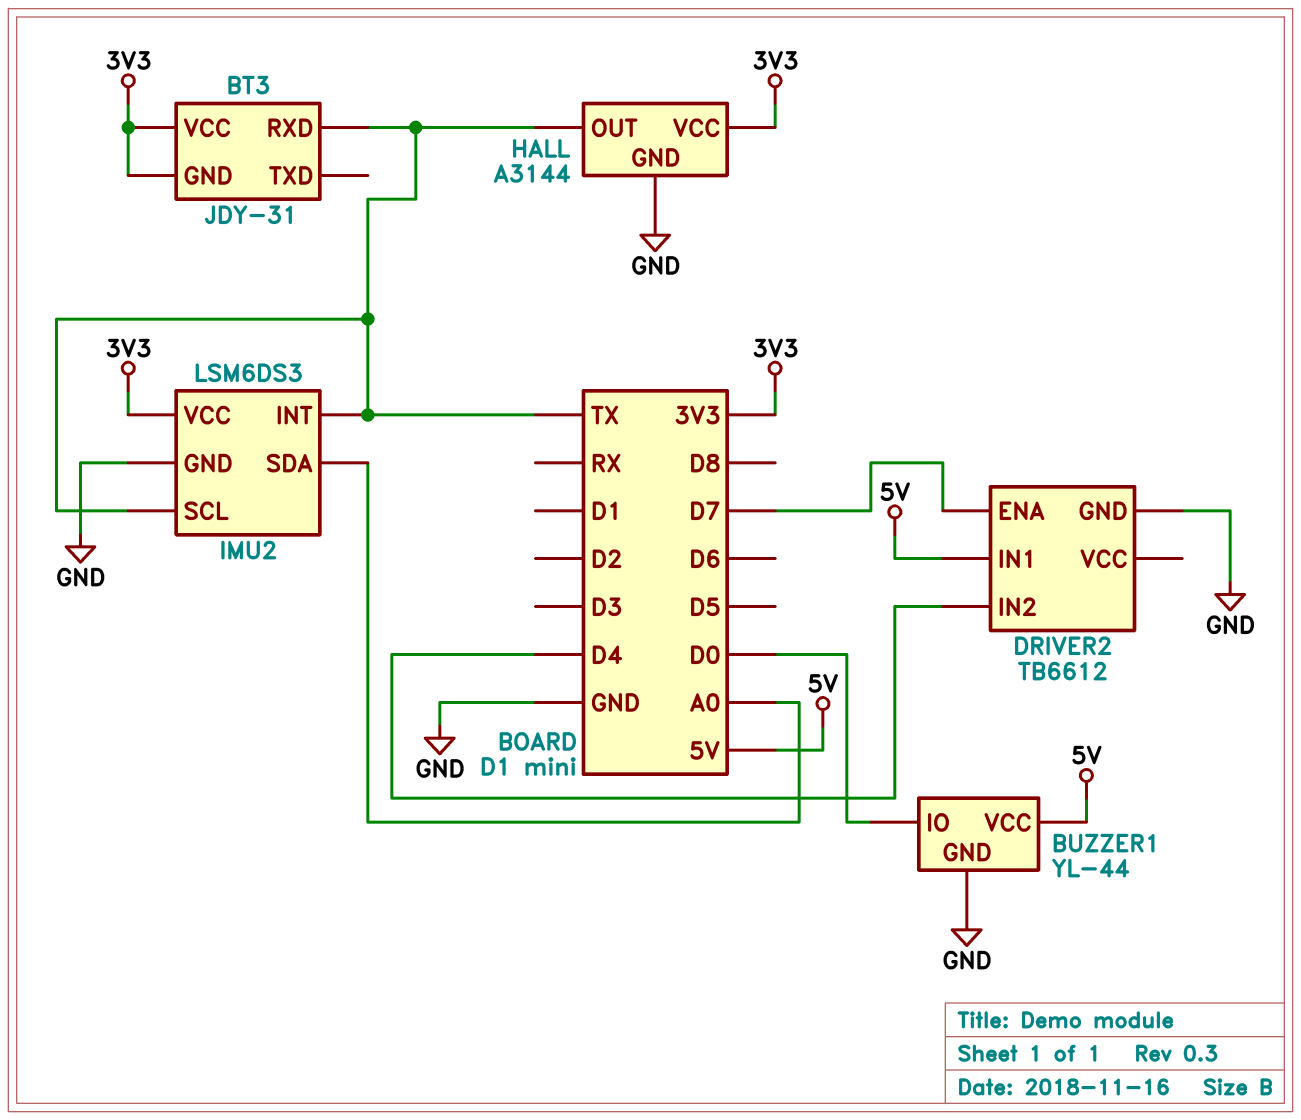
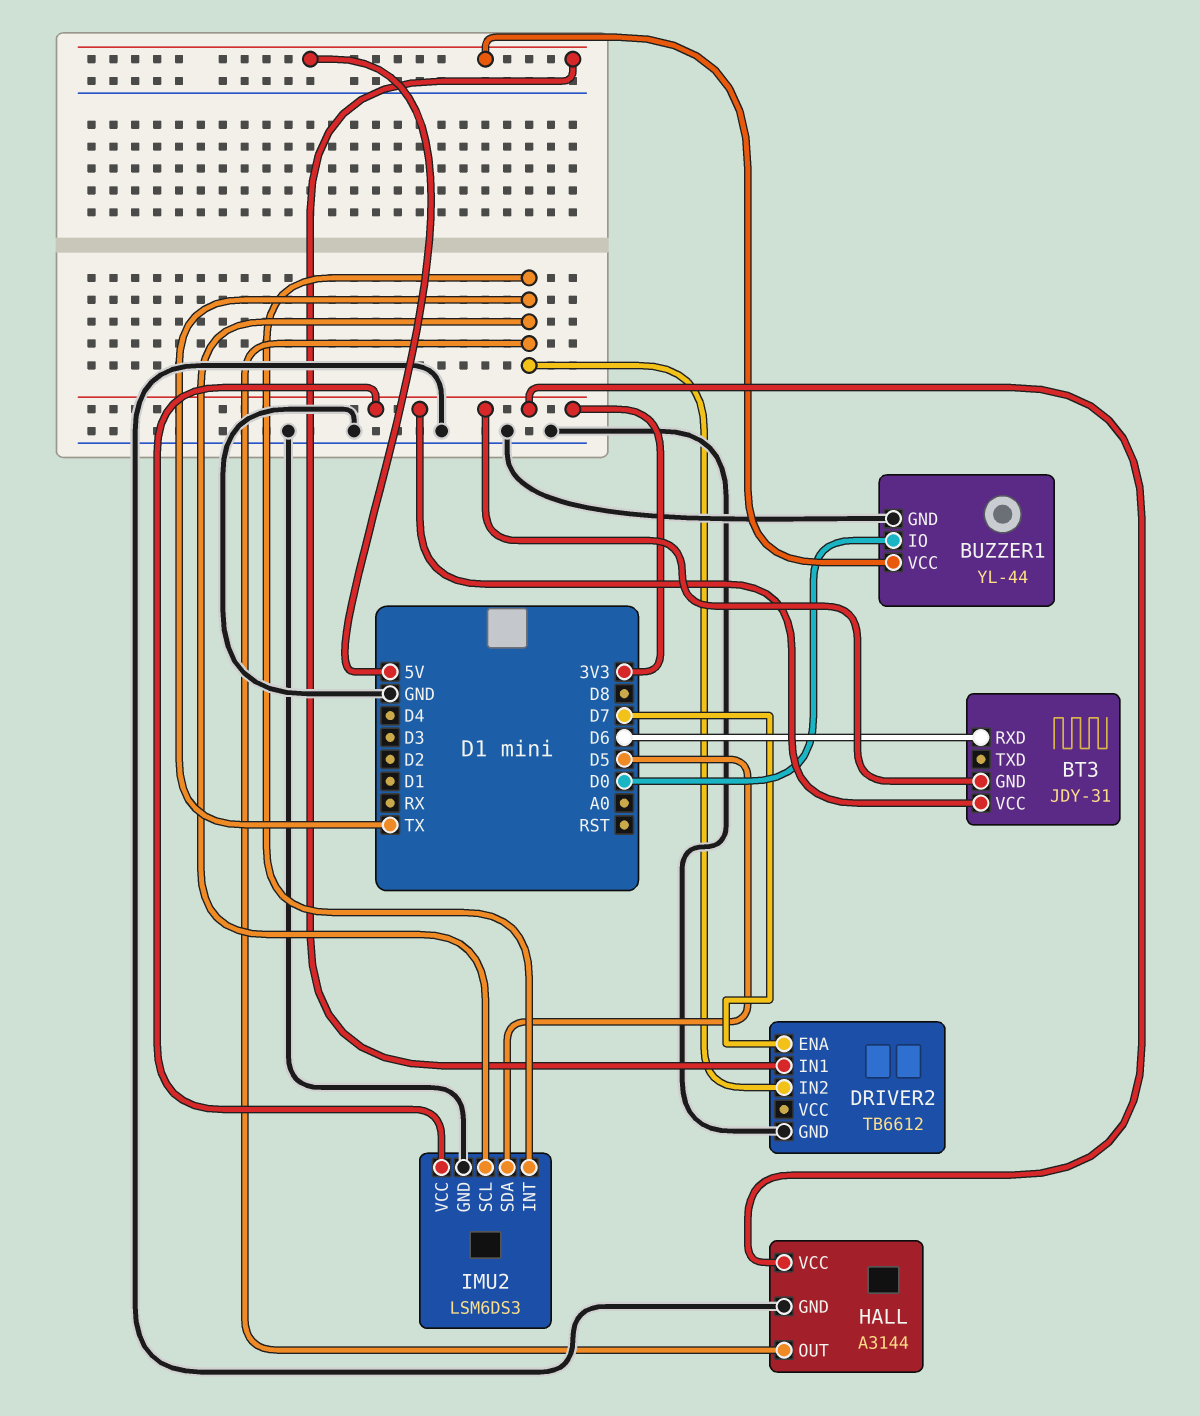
BT3 pin RXD: TX -> D6
DRIVER2 pin IN2: D4 -> TX
IMU2 pin SDA: A0 -> D5

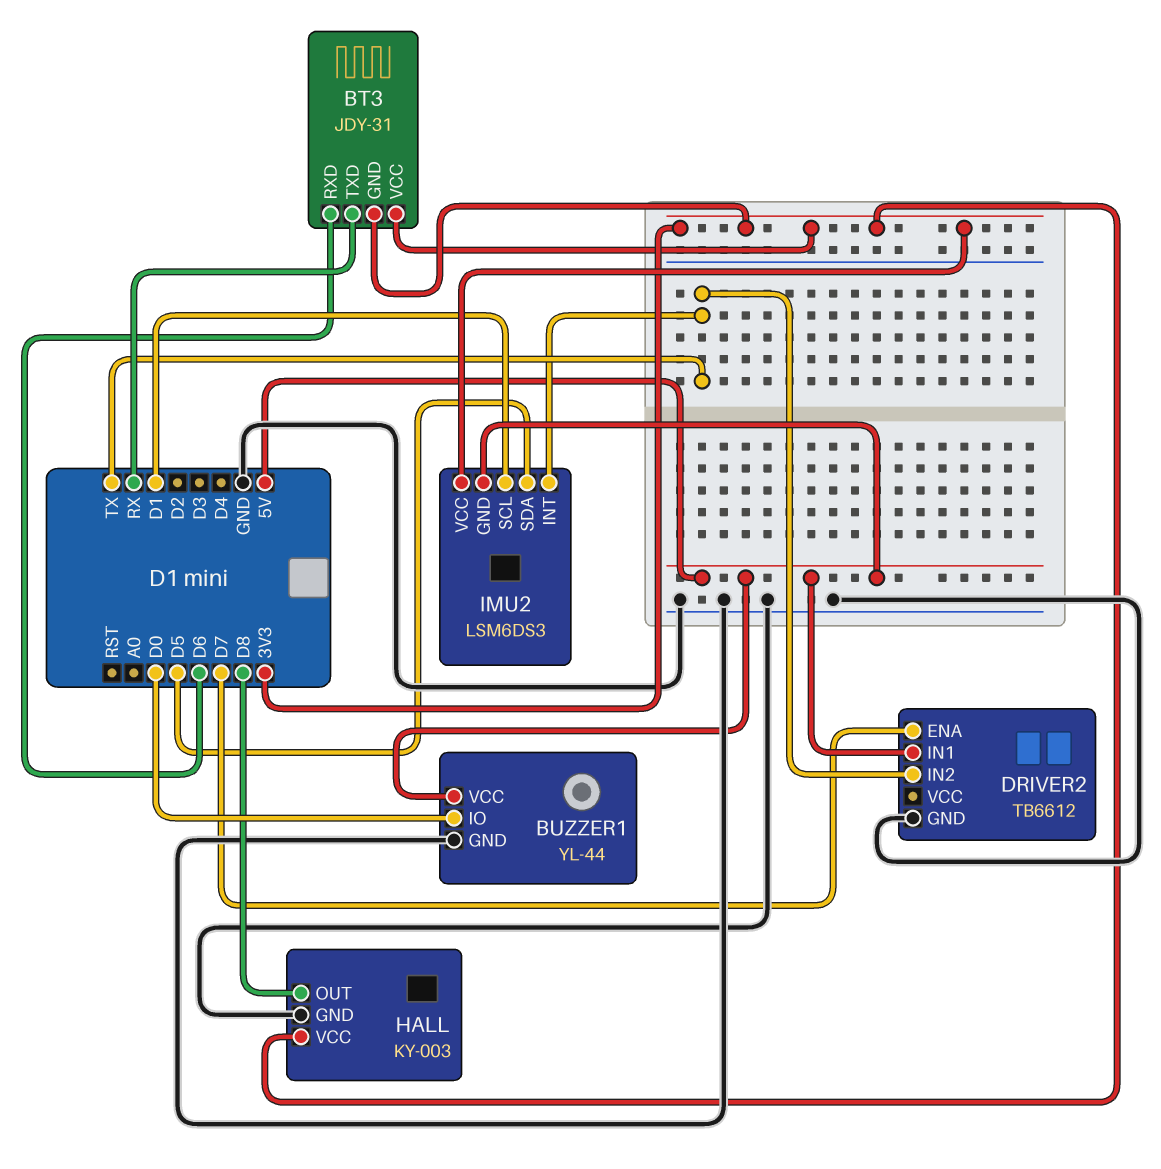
BT3 pin TXD: none -> RX
HALL: A3144 -> KY-003
HALL pin OUT: TX -> D8
IMU2 pin GND: GND -> 5V
IMU2 pin SCL: TX -> D1

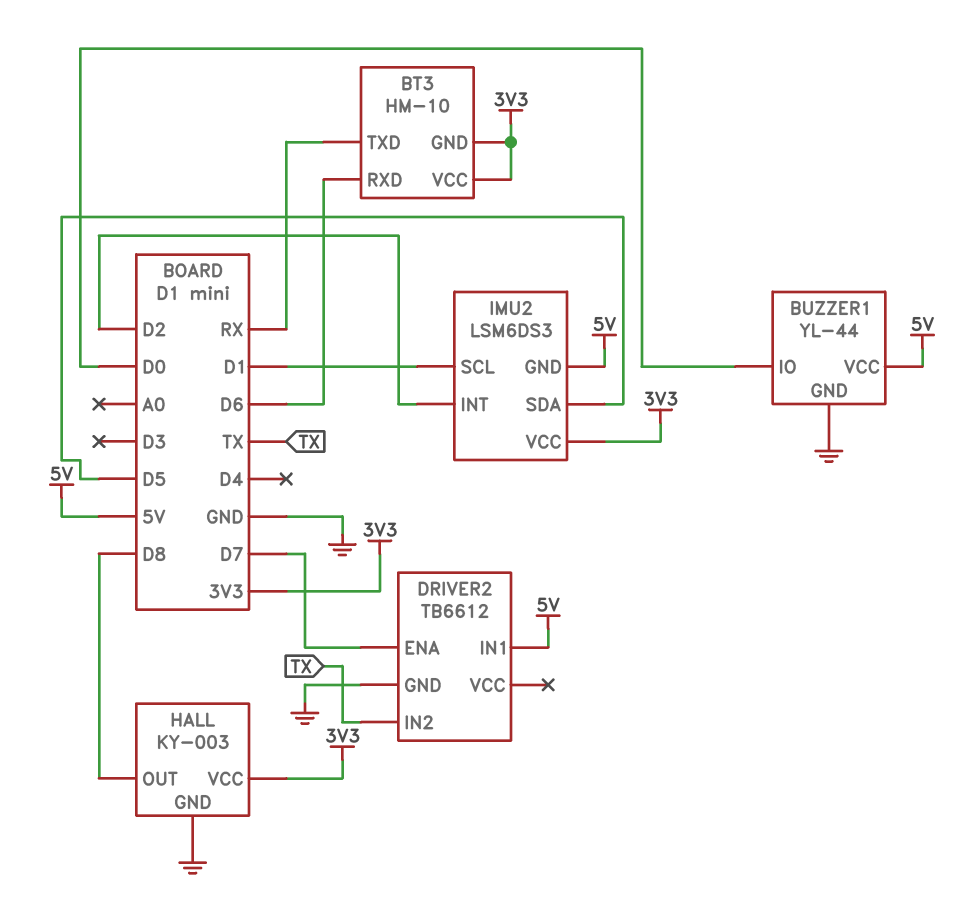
BT3: JDY-31 -> HM-10
IMU2 pin INT: TX -> D2

